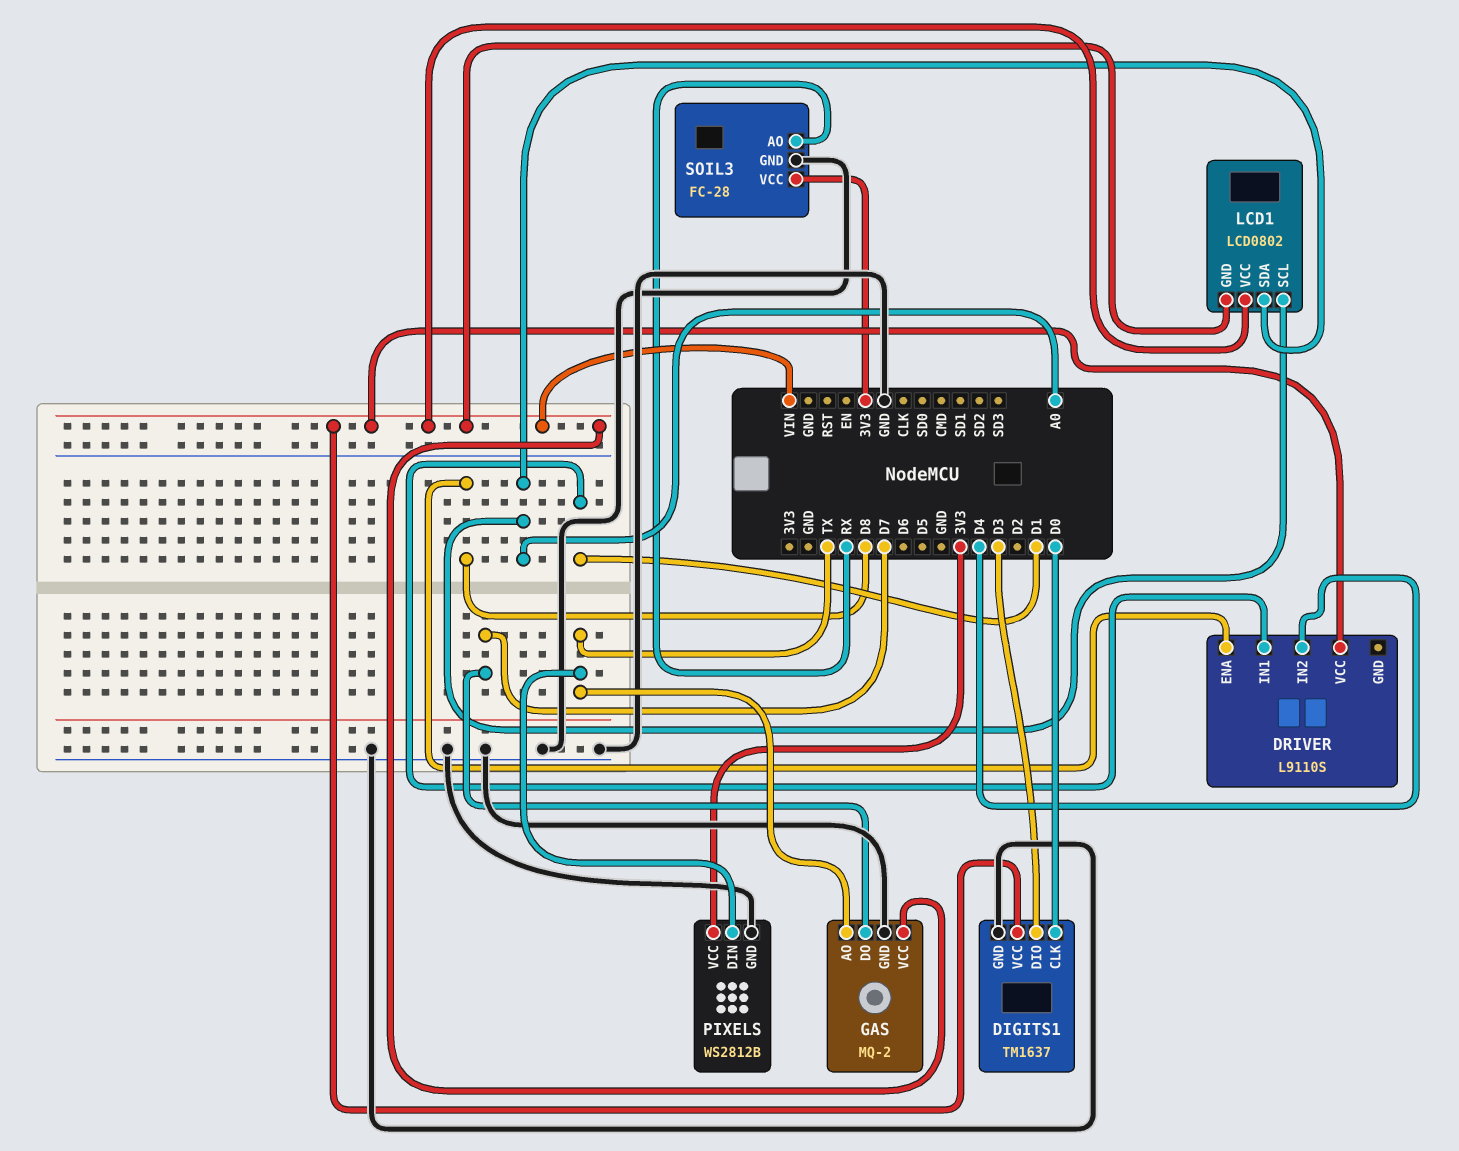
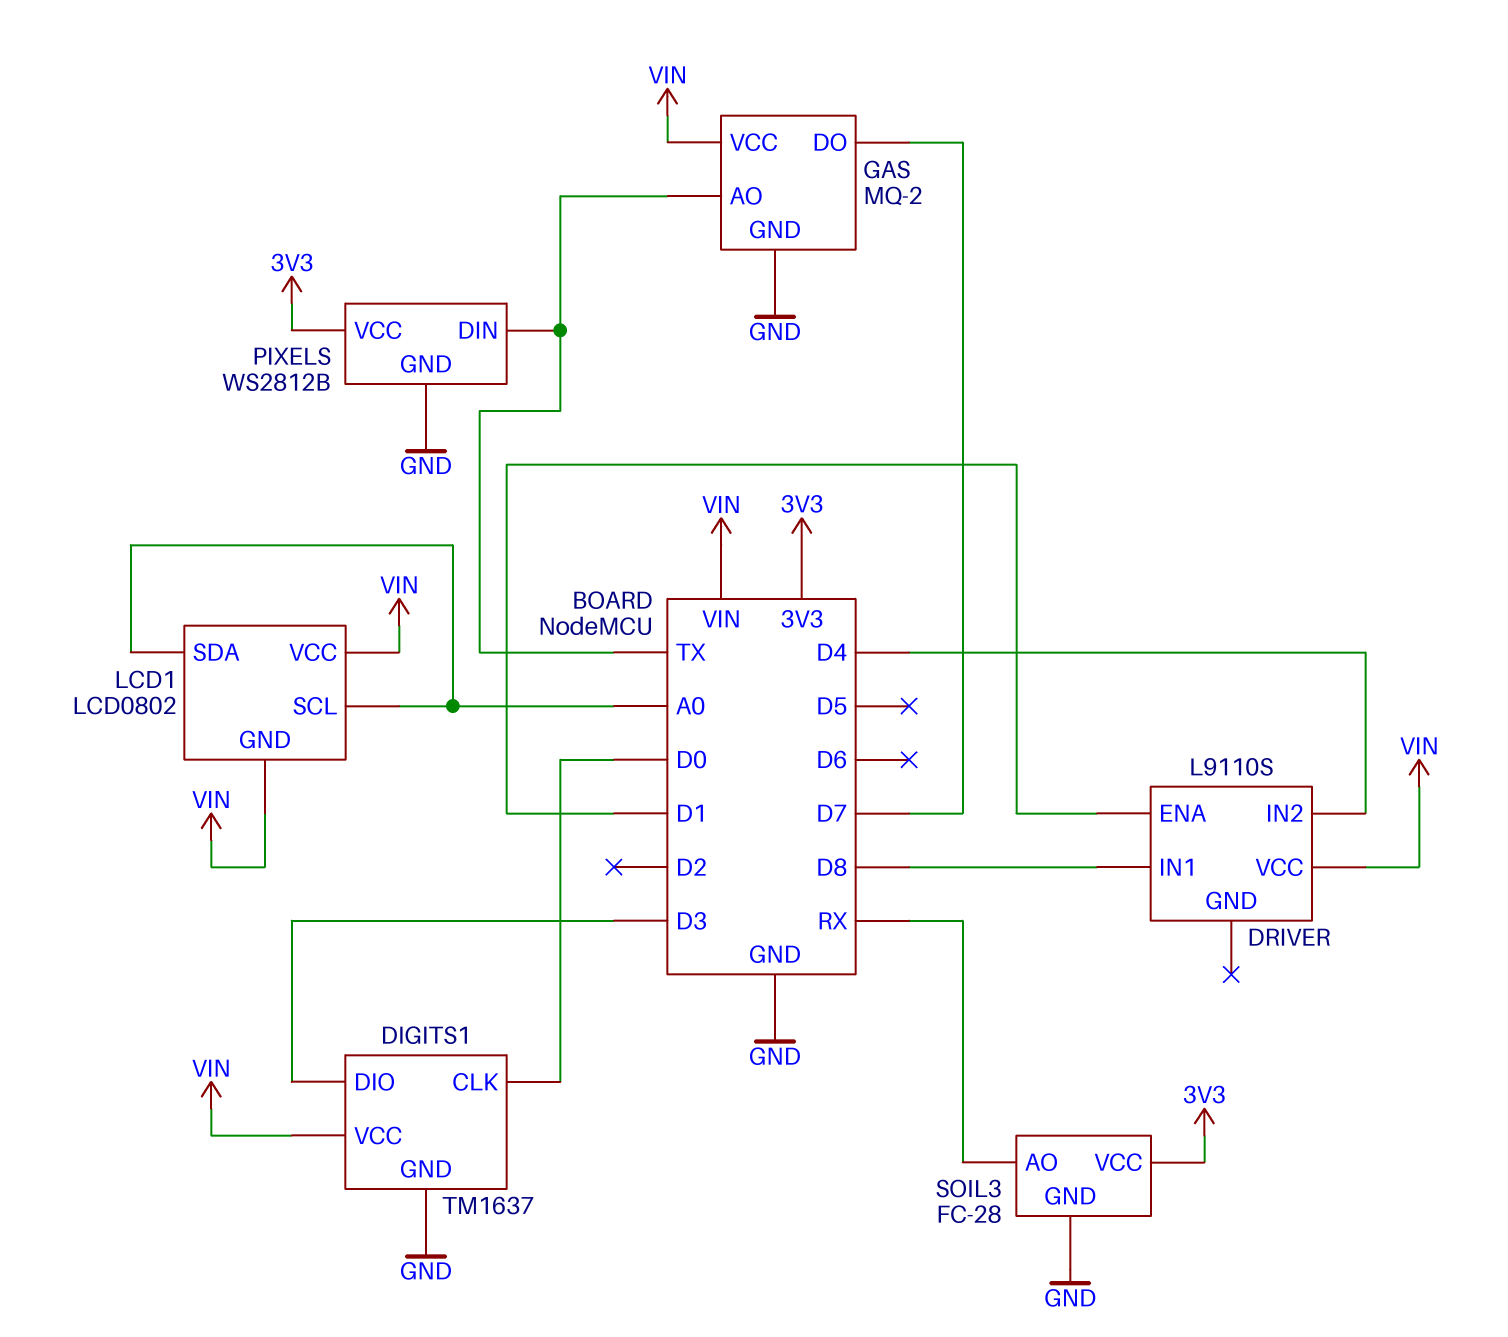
DRIVER pin ENA: D8 -> D1
DRIVER pin IN1: D1 -> D8

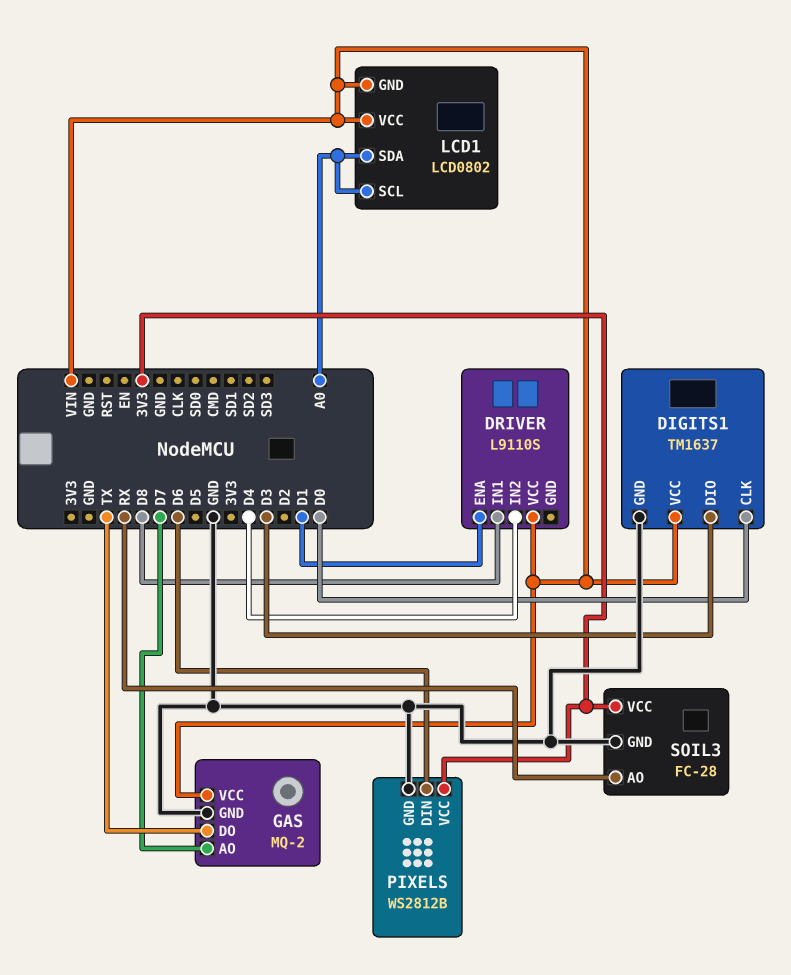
GAS pin AO: TX -> D7
GAS pin DO: D7 -> TX
PIXELS pin DIN: TX -> D6

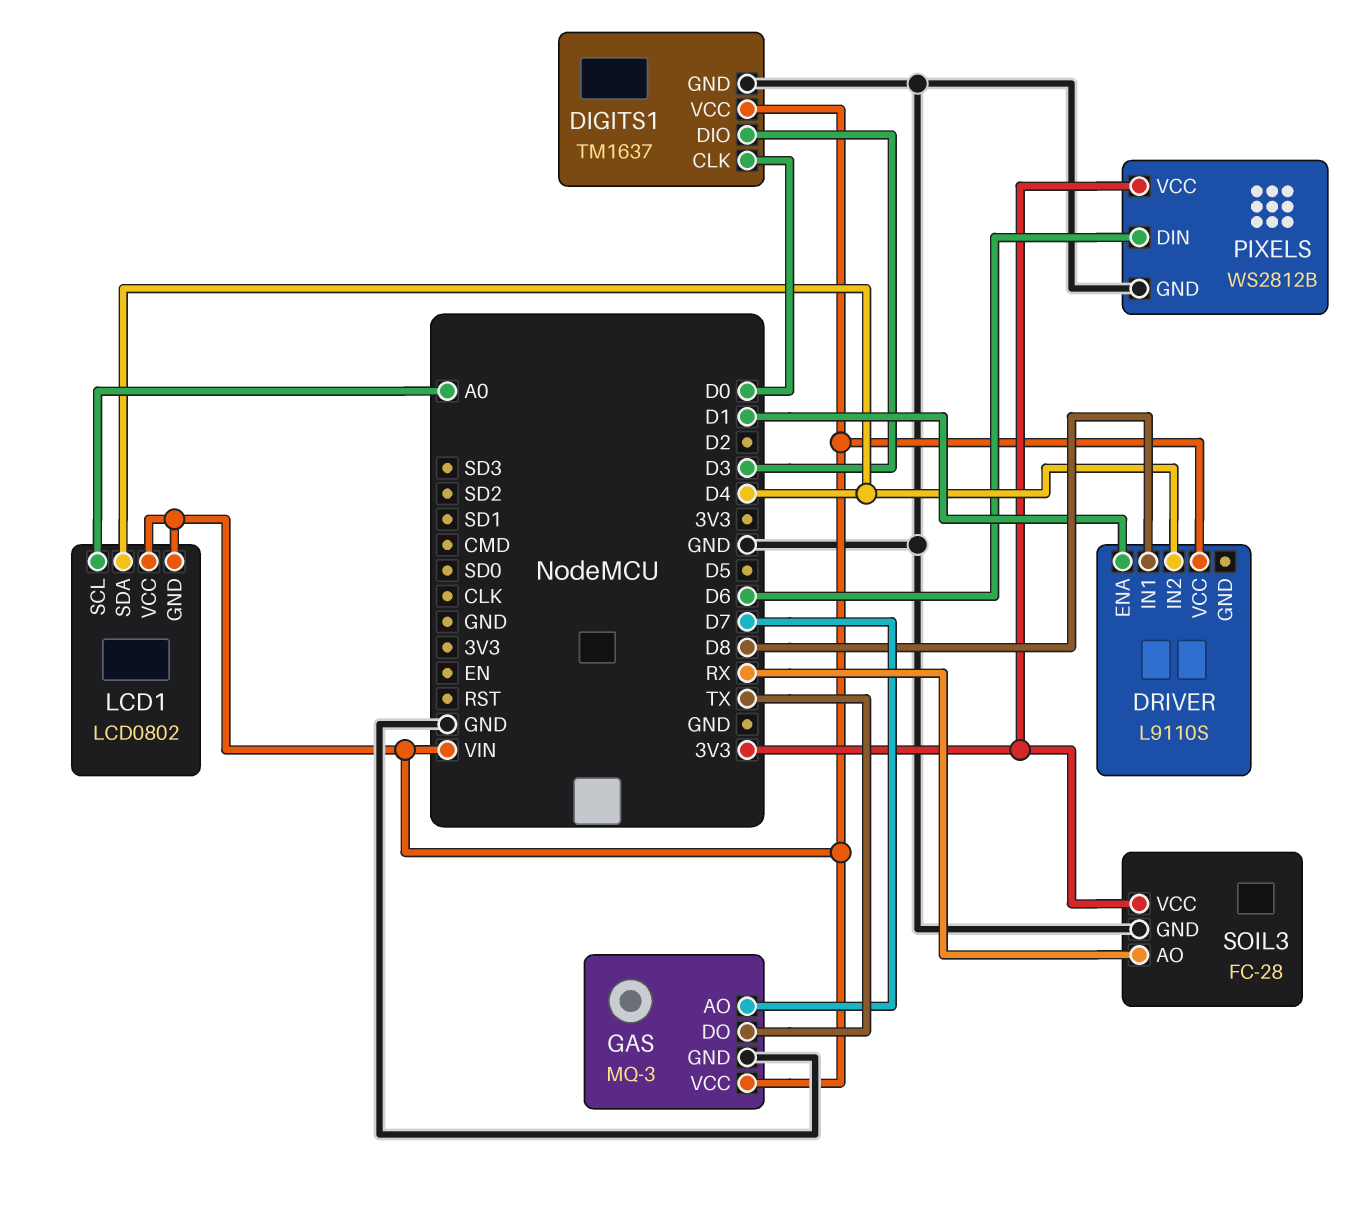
GAS: MQ-2 -> MQ-3
LCD1 pin SDA: A0 -> D4

